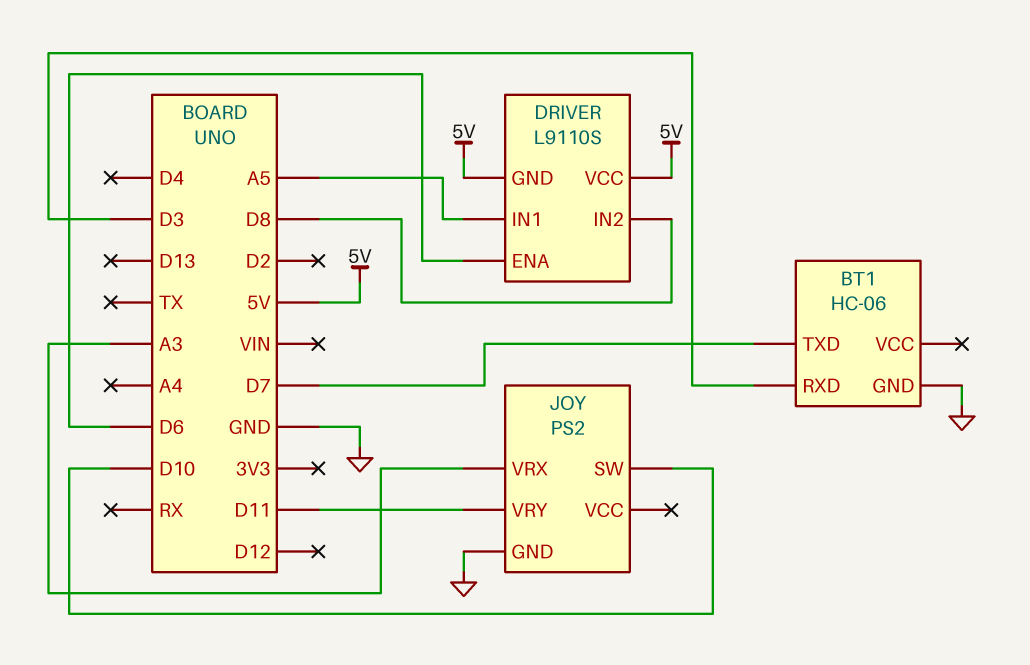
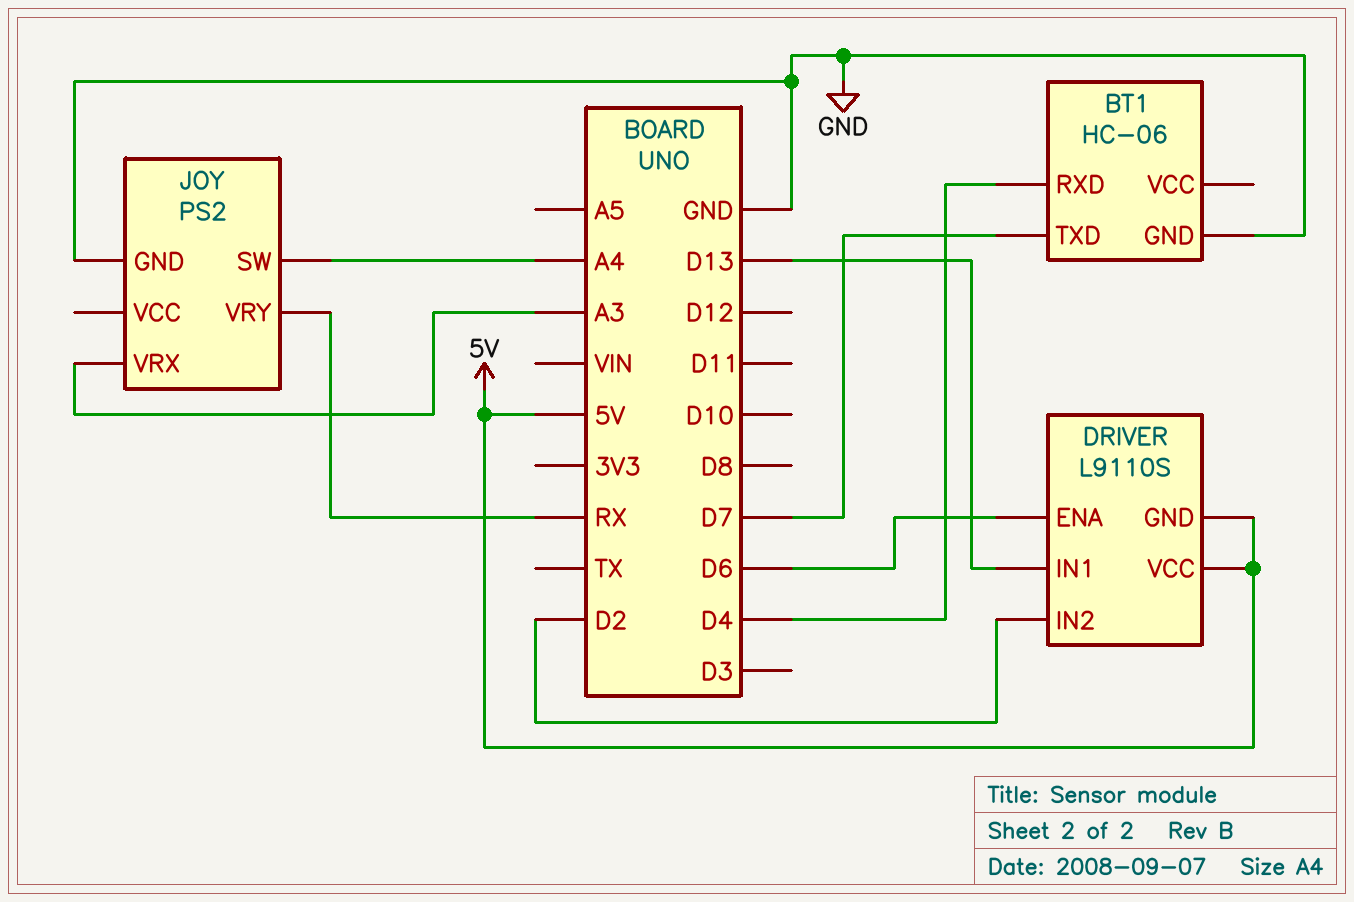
BT1 pin RXD: D3 -> D4
DRIVER pin IN1: A5 -> D13
DRIVER pin IN2: D8 -> D2
JOY pin SW: D10 -> A4
JOY pin VRY: D11 -> RX

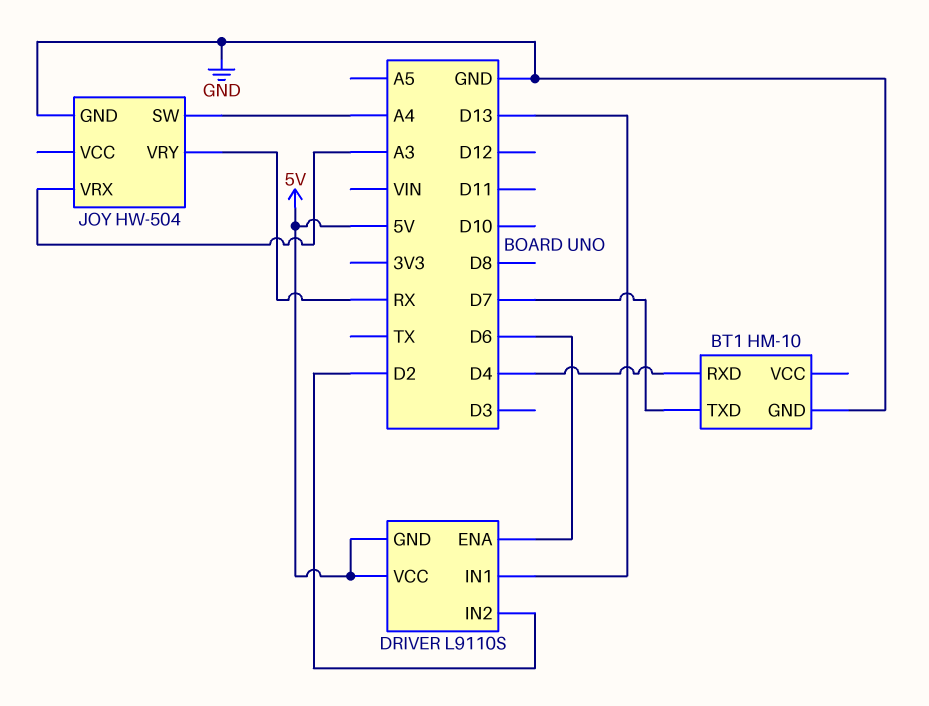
BT1: HC-06 -> HM-10
JOY: PS2 -> HW-504

